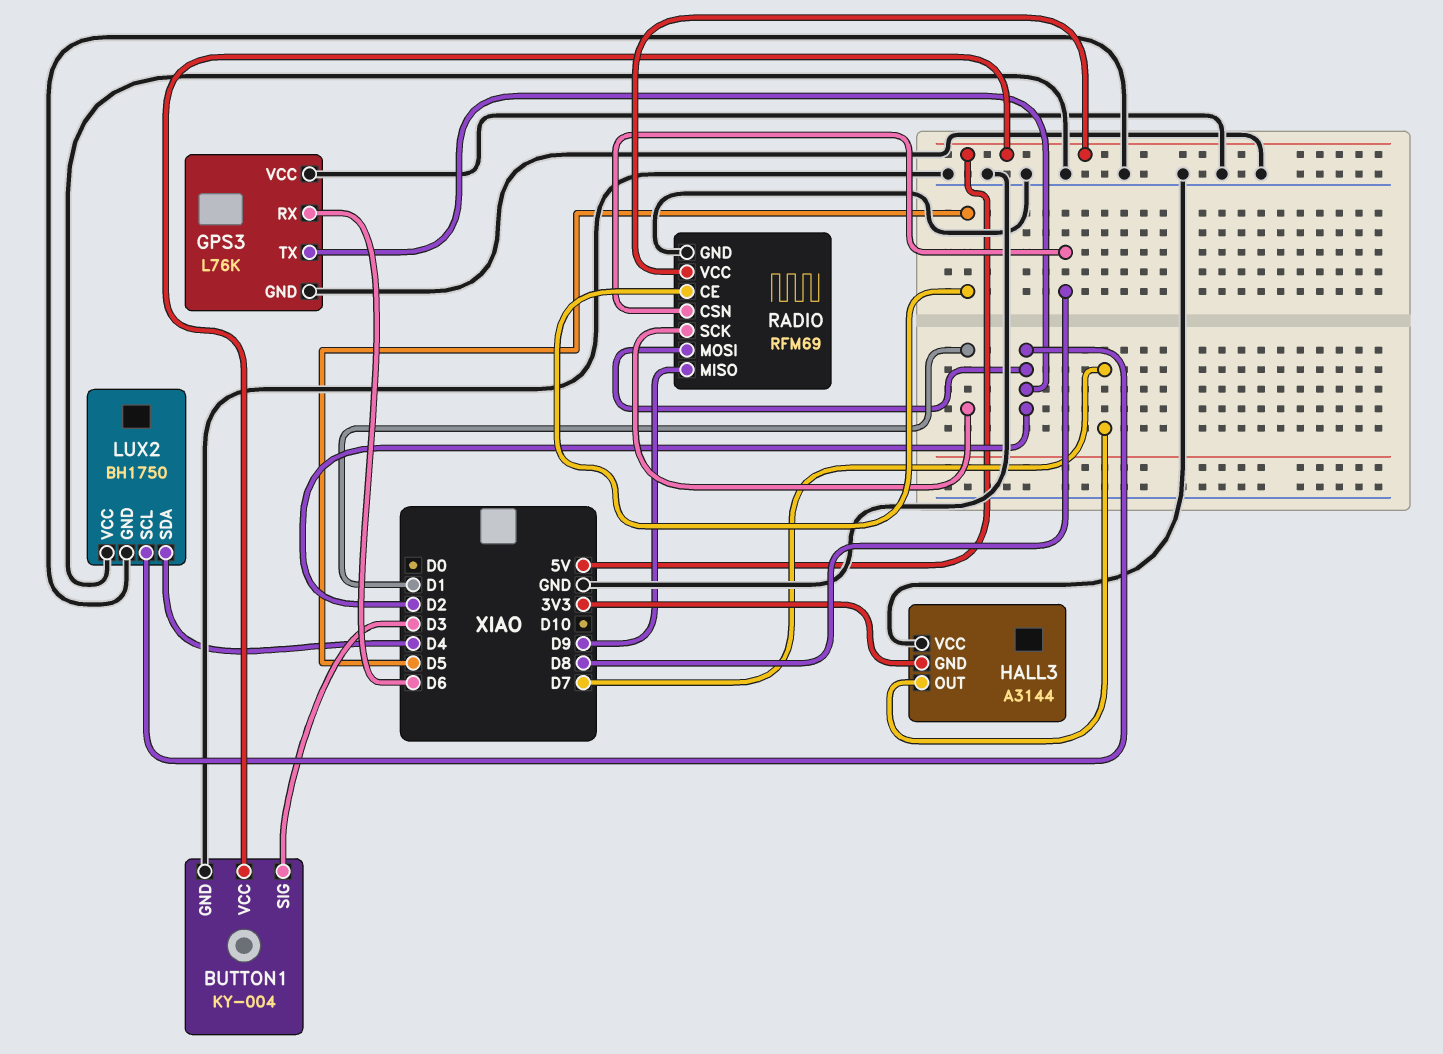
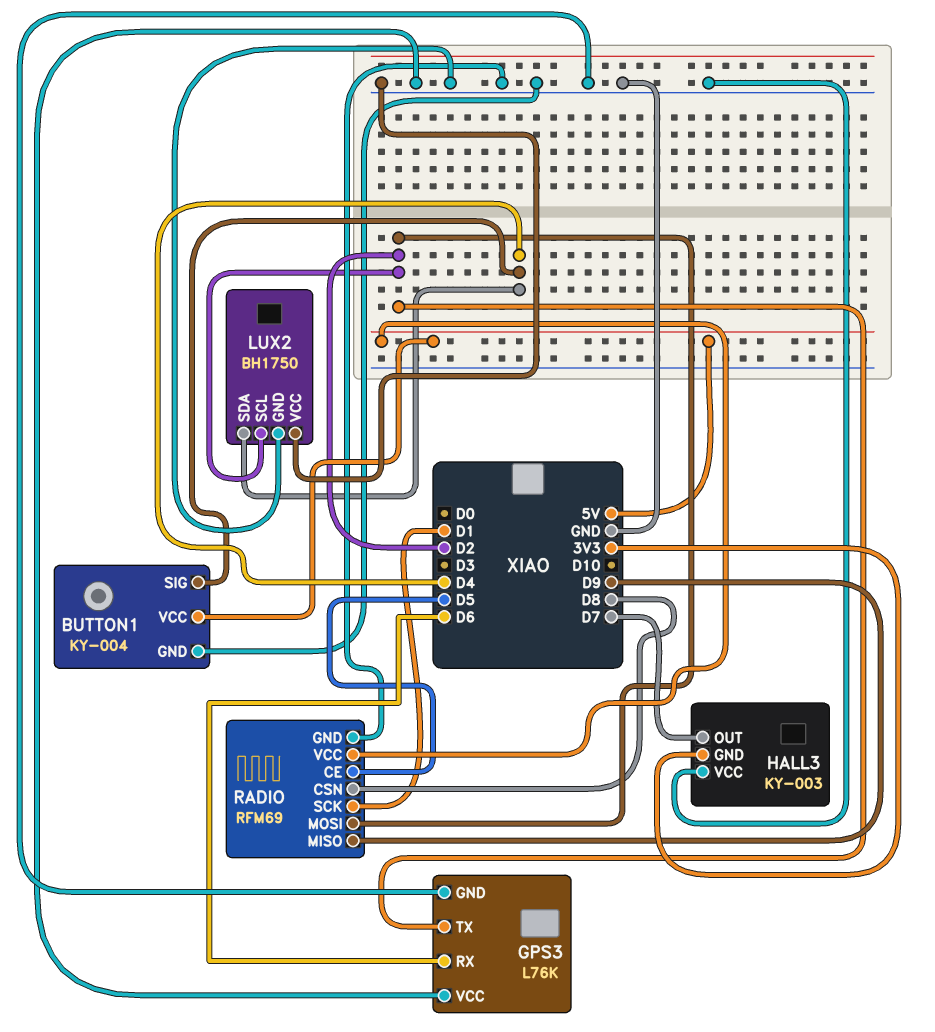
BUTTON1 pin SIG: D3 -> D4
HALL3: A3144 -> KY-003

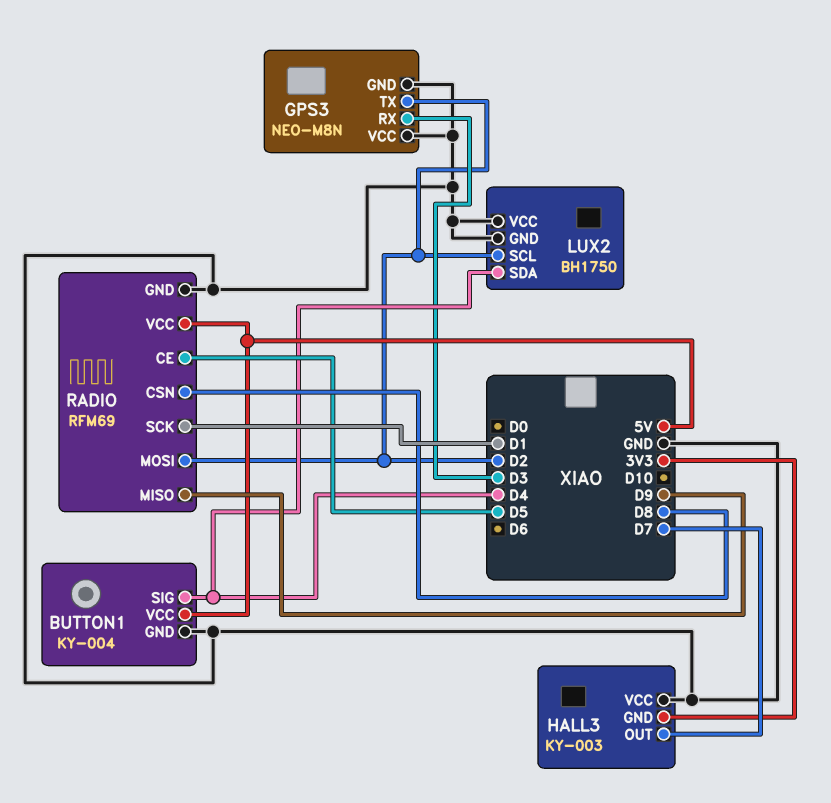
GPS3: L76K -> NEO-M8N
GPS3 pin RX: D6 -> D3

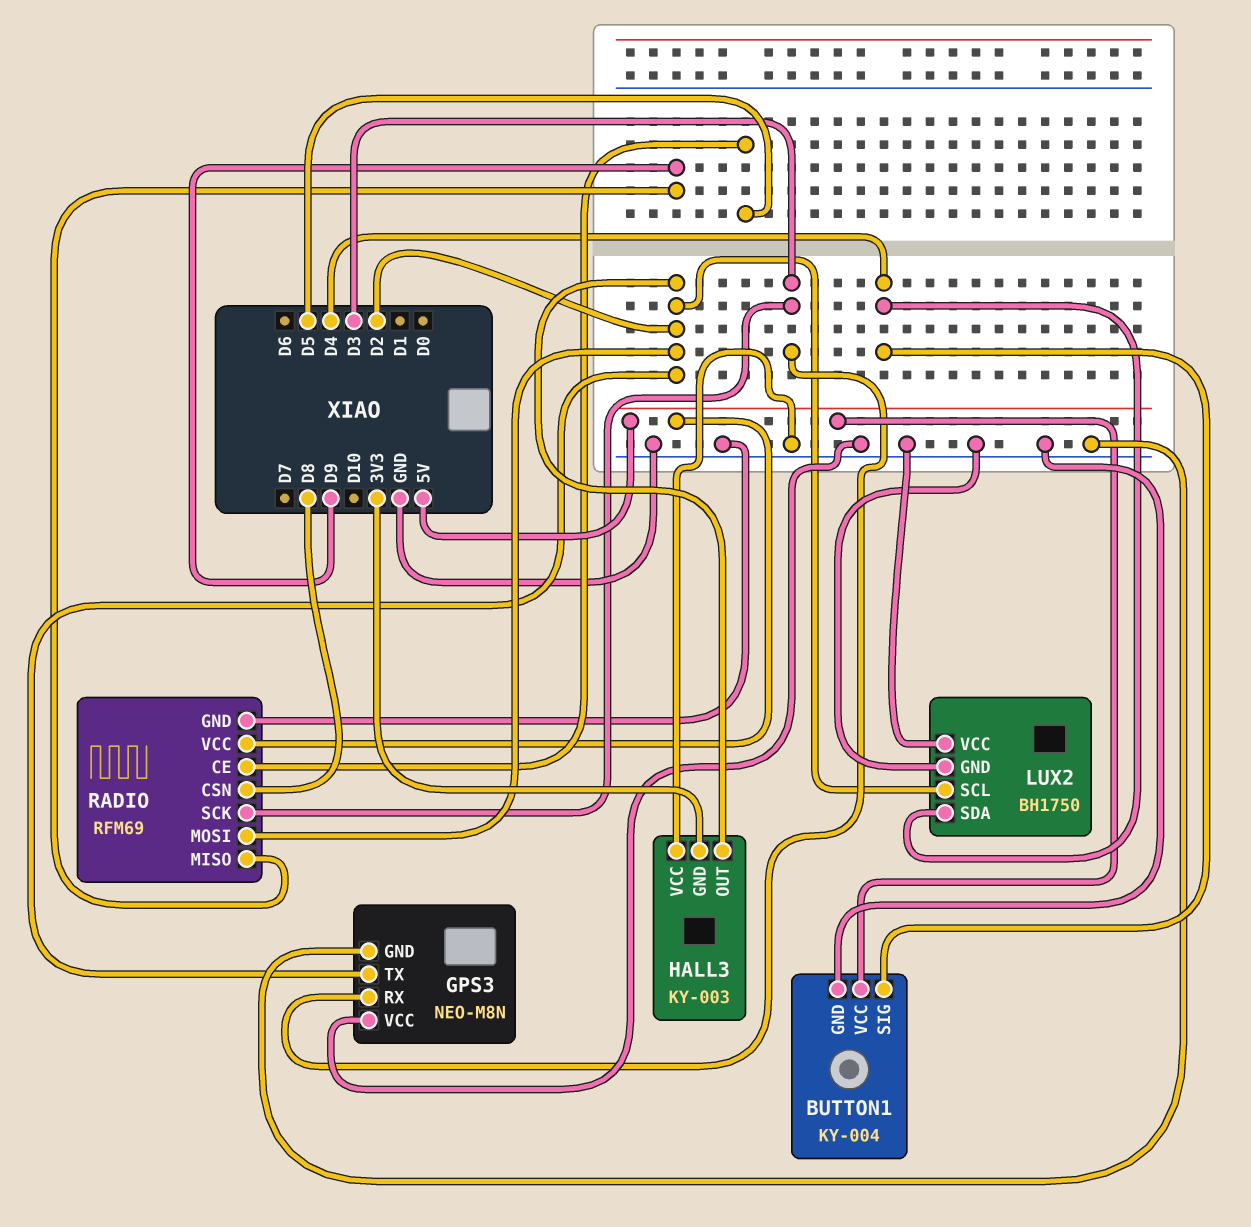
HALL3 pin OUT: D7 -> D2
RADIO pin SCK: D1 -> D3

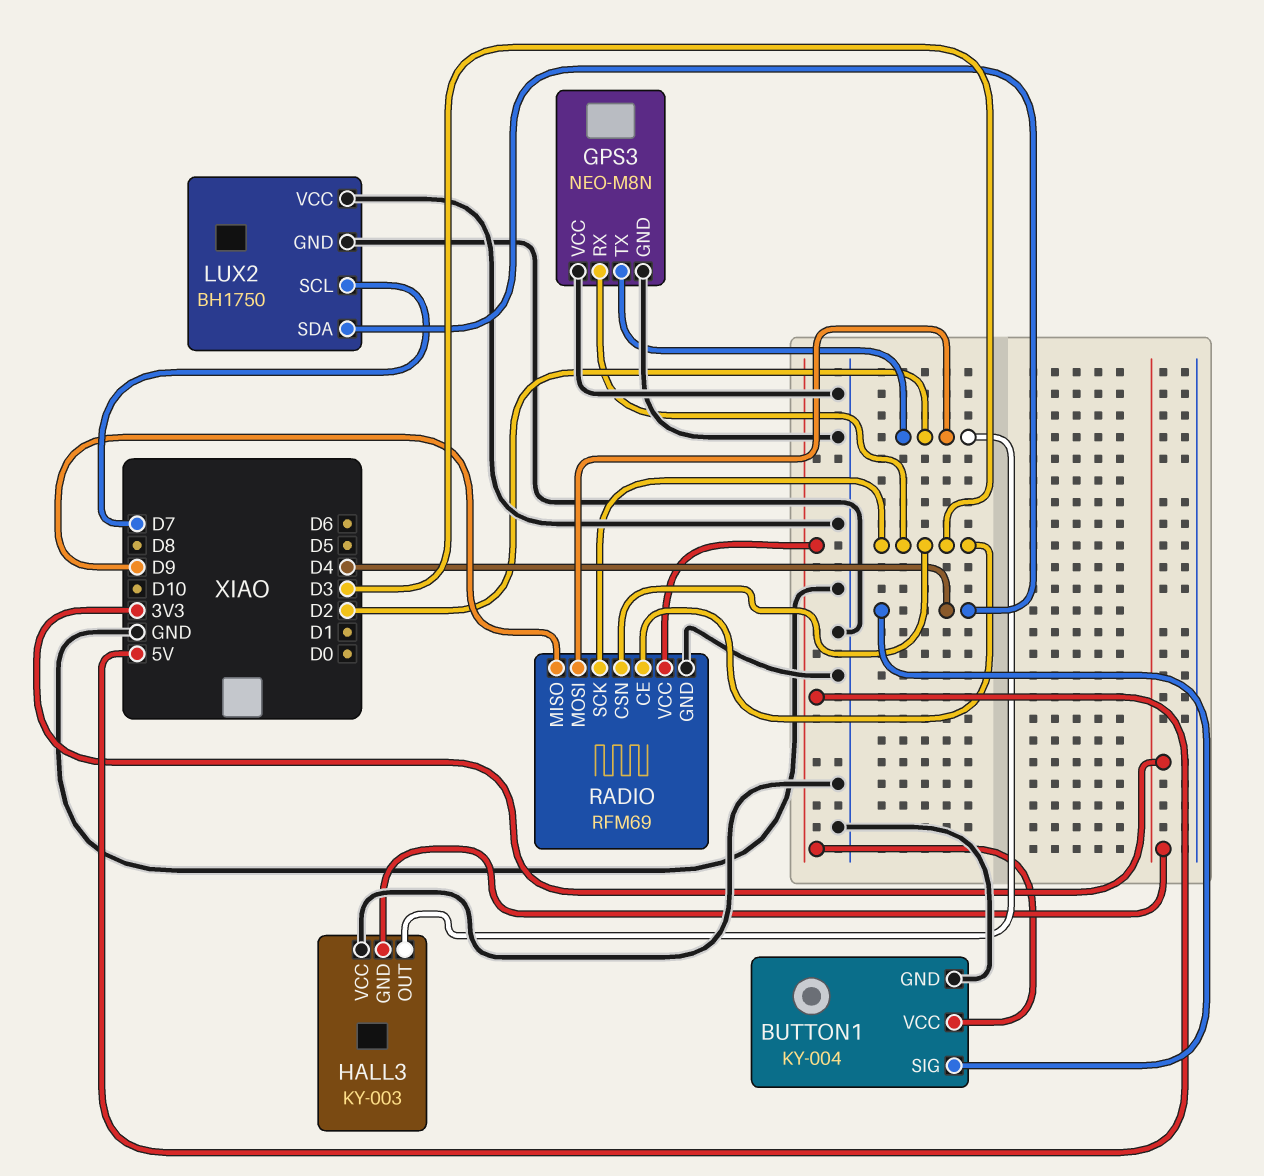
LUX2 pin SCL: D2 -> D7
RADIO pin CE: D5 -> D3
RADIO pin CSN: D8 -> D3

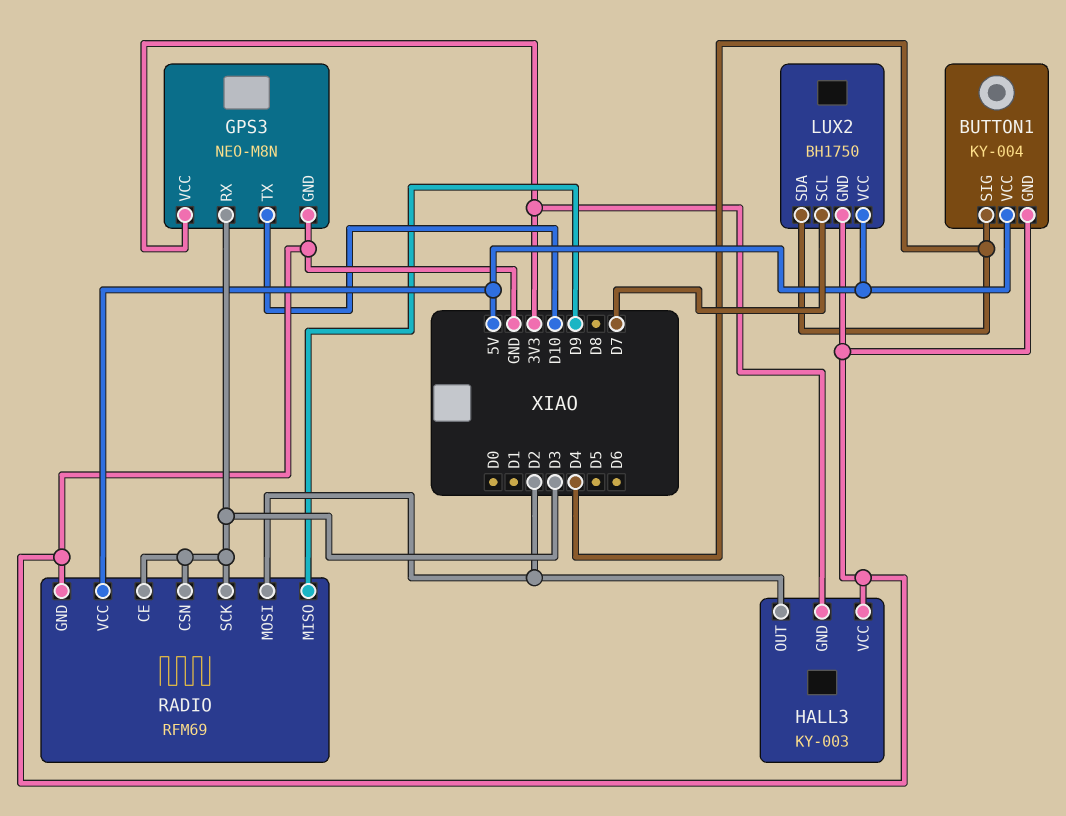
GPS3 pin TX: D2 -> D10
GPS3 pin VCC: GND -> 3V3
LUX2 pin VCC: GND -> 5V

